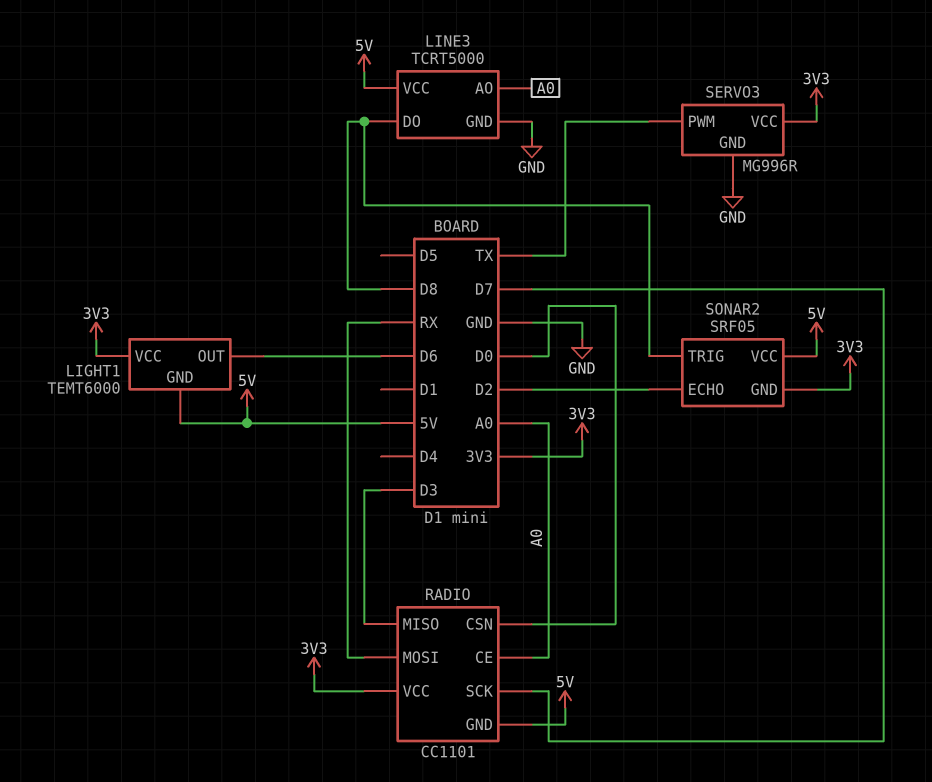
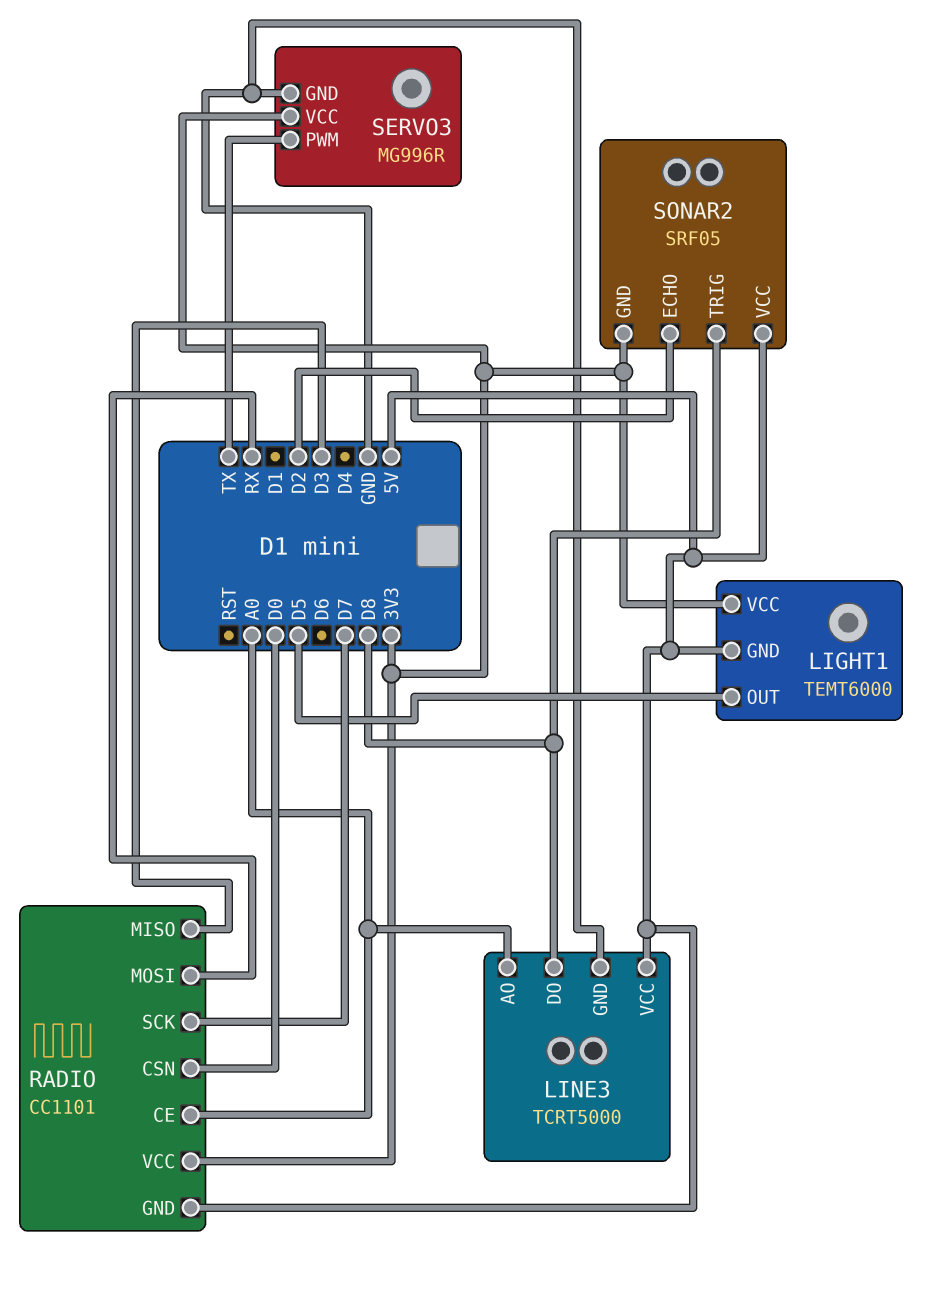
LIGHT1 pin OUT: D6 -> D5

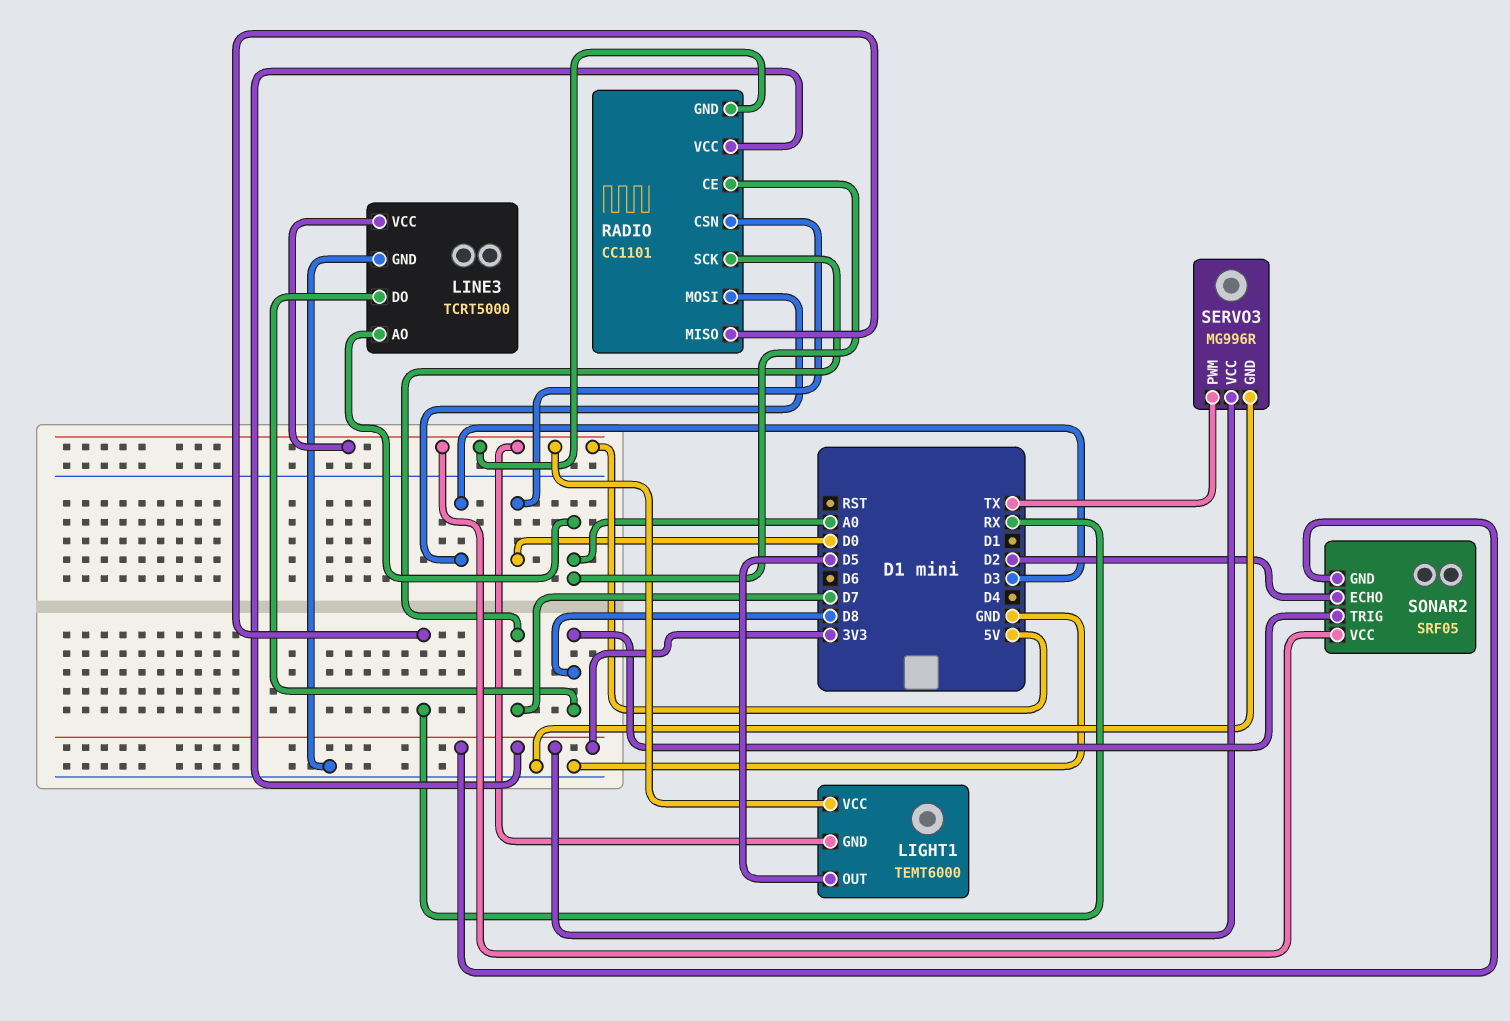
LIGHT1 pin VCC: 3V3 -> 5V
RADIO pin MISO: D3 -> RX
RADIO pin MOSI: RX -> D3

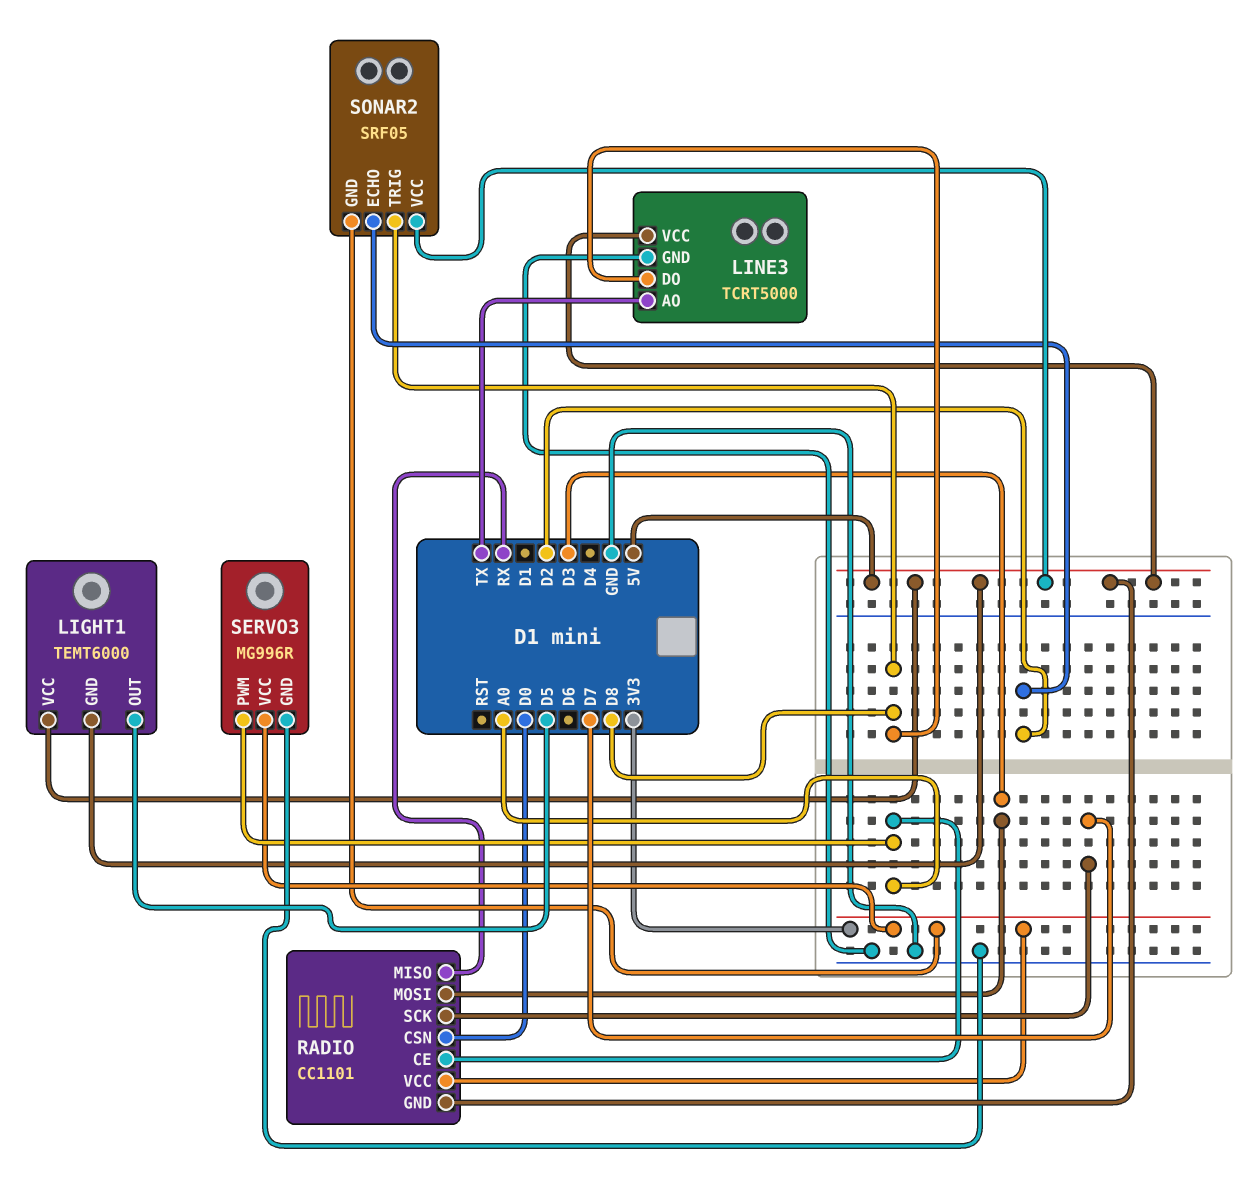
LINE3 pin AO: A0 -> TX
SERVO3 pin PWM: TX -> A0

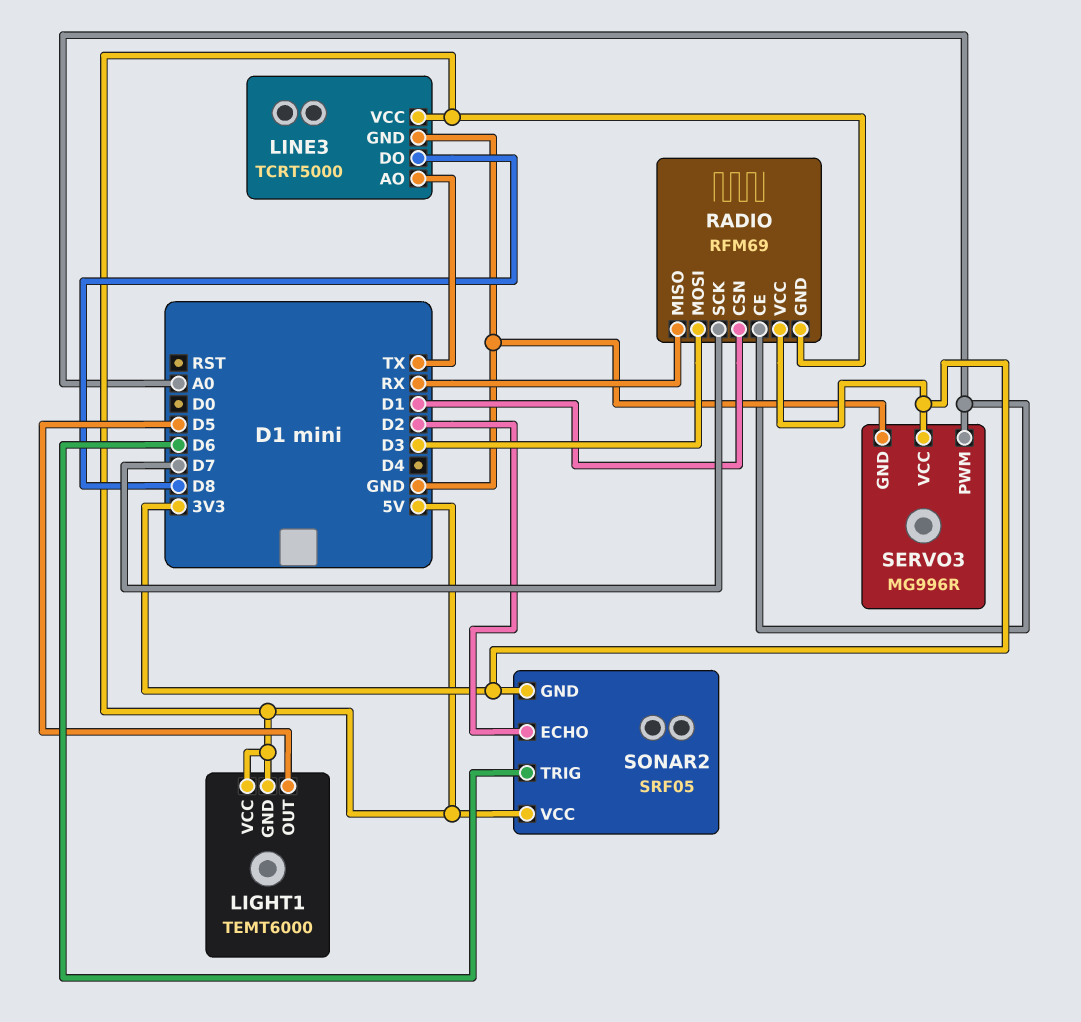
RADIO: CC1101 -> RFM69
RADIO pin CSN: D0 -> D1
SONAR2 pin TRIG: D8 -> D6

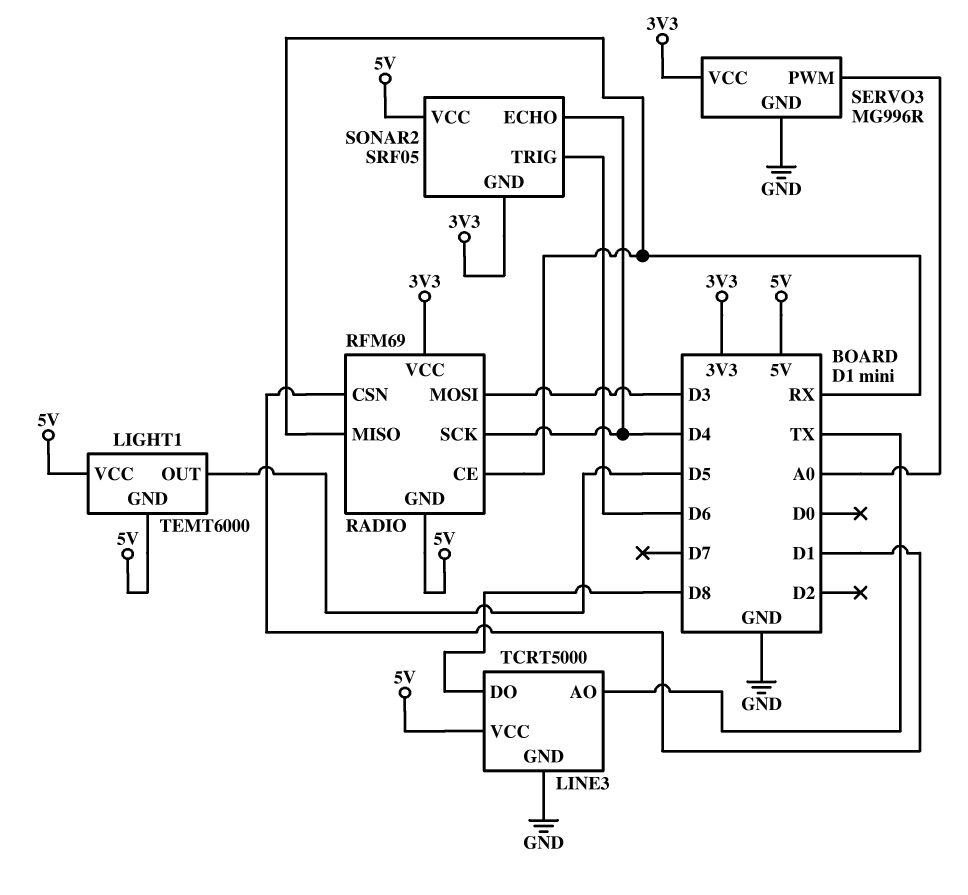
RADIO pin CE: A0 -> RX
RADIO pin SCK: D7 -> D4
SONAR2 pin ECHO: D2 -> D4

